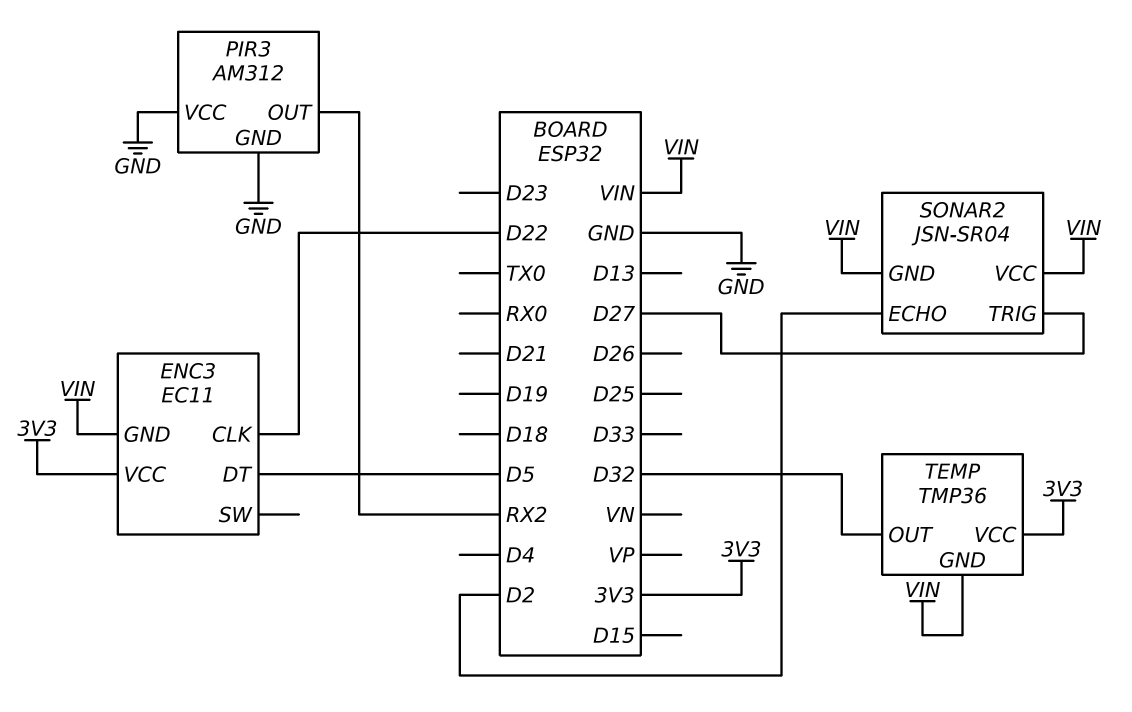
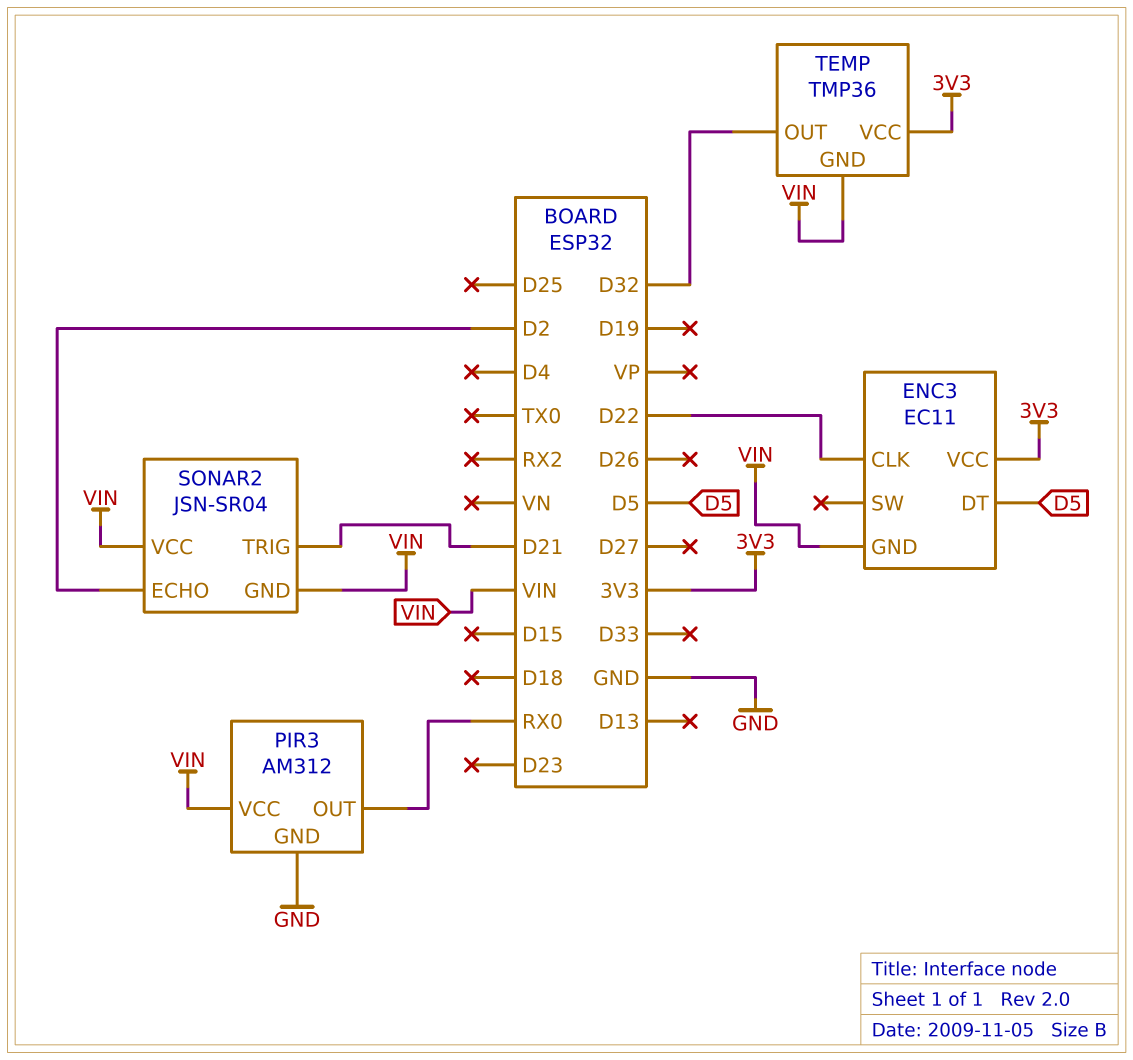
PIR3 pin OUT: RX2 -> RX0
PIR3 pin VCC: GND -> VIN
SONAR2 pin TRIG: D27 -> D21

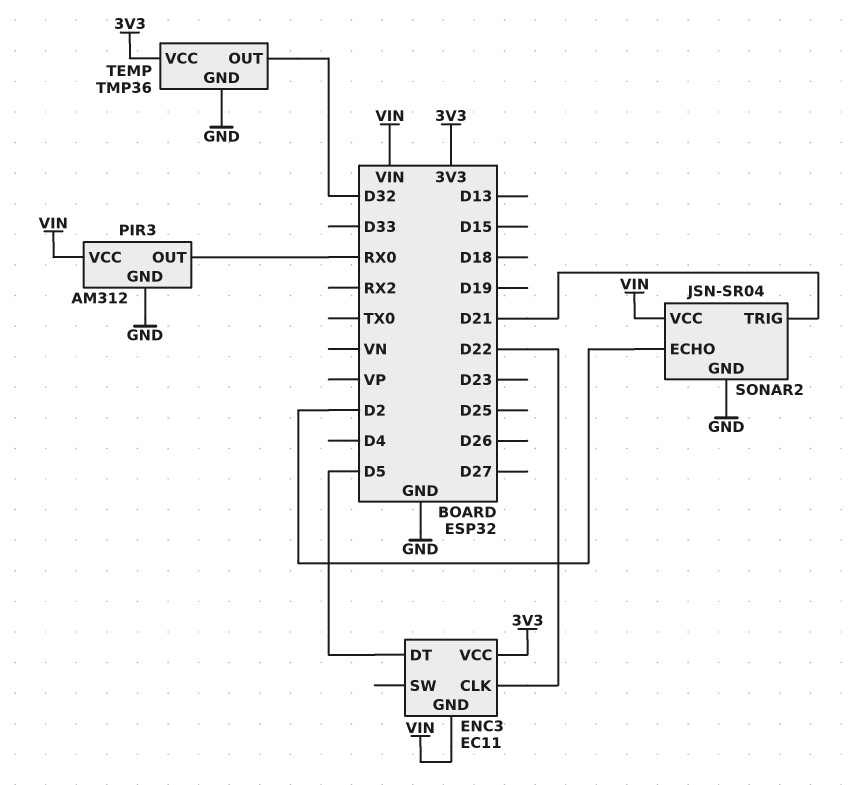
SONAR2 pin GND: VIN -> GND
TEMP pin GND: VIN -> GND

